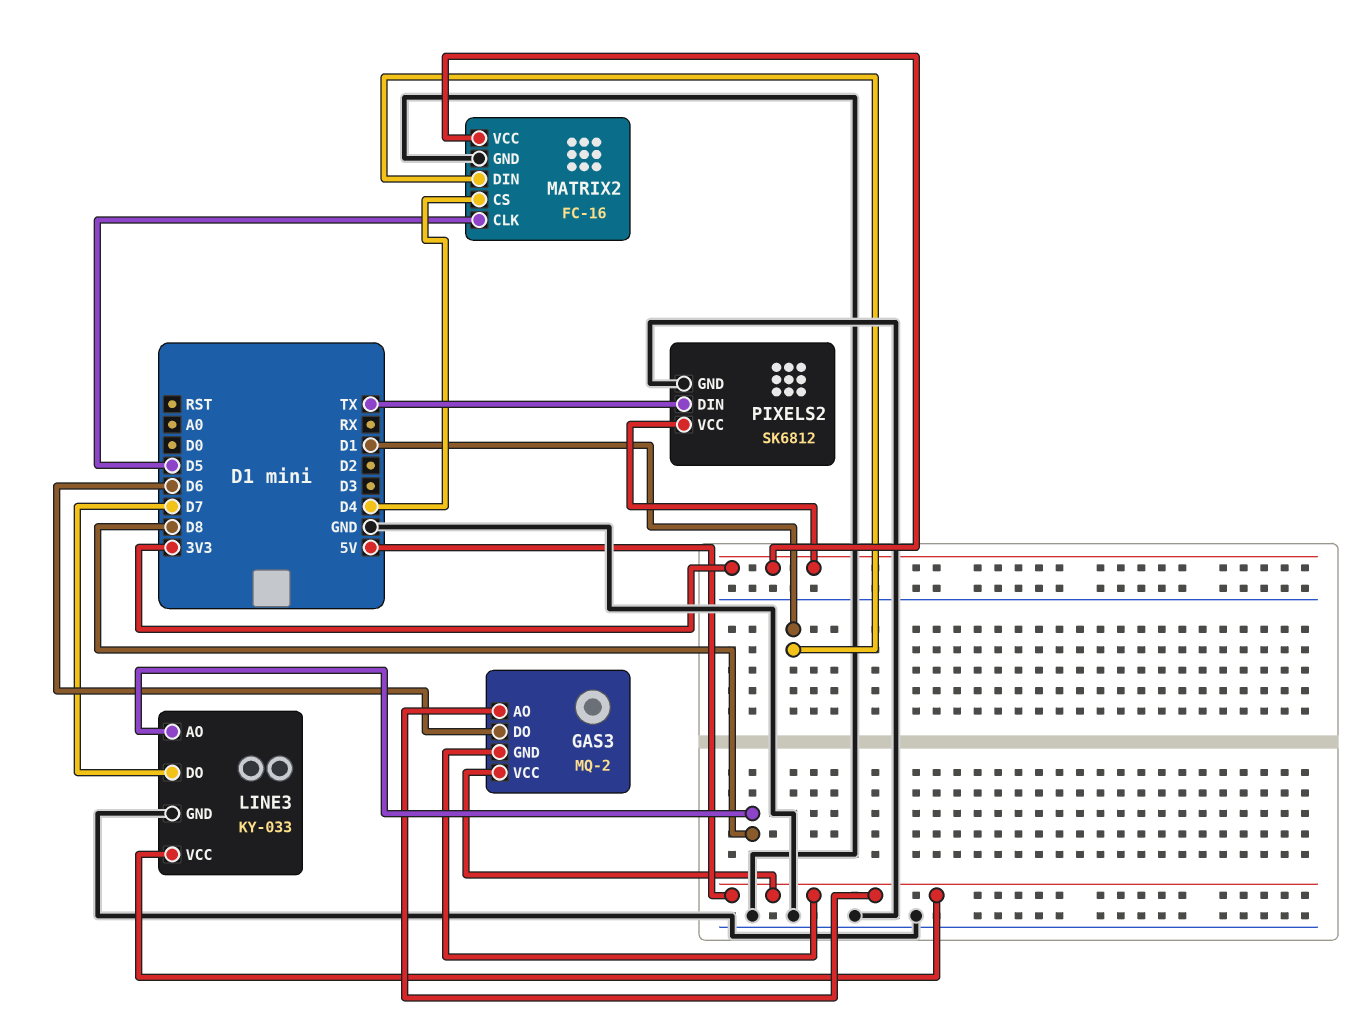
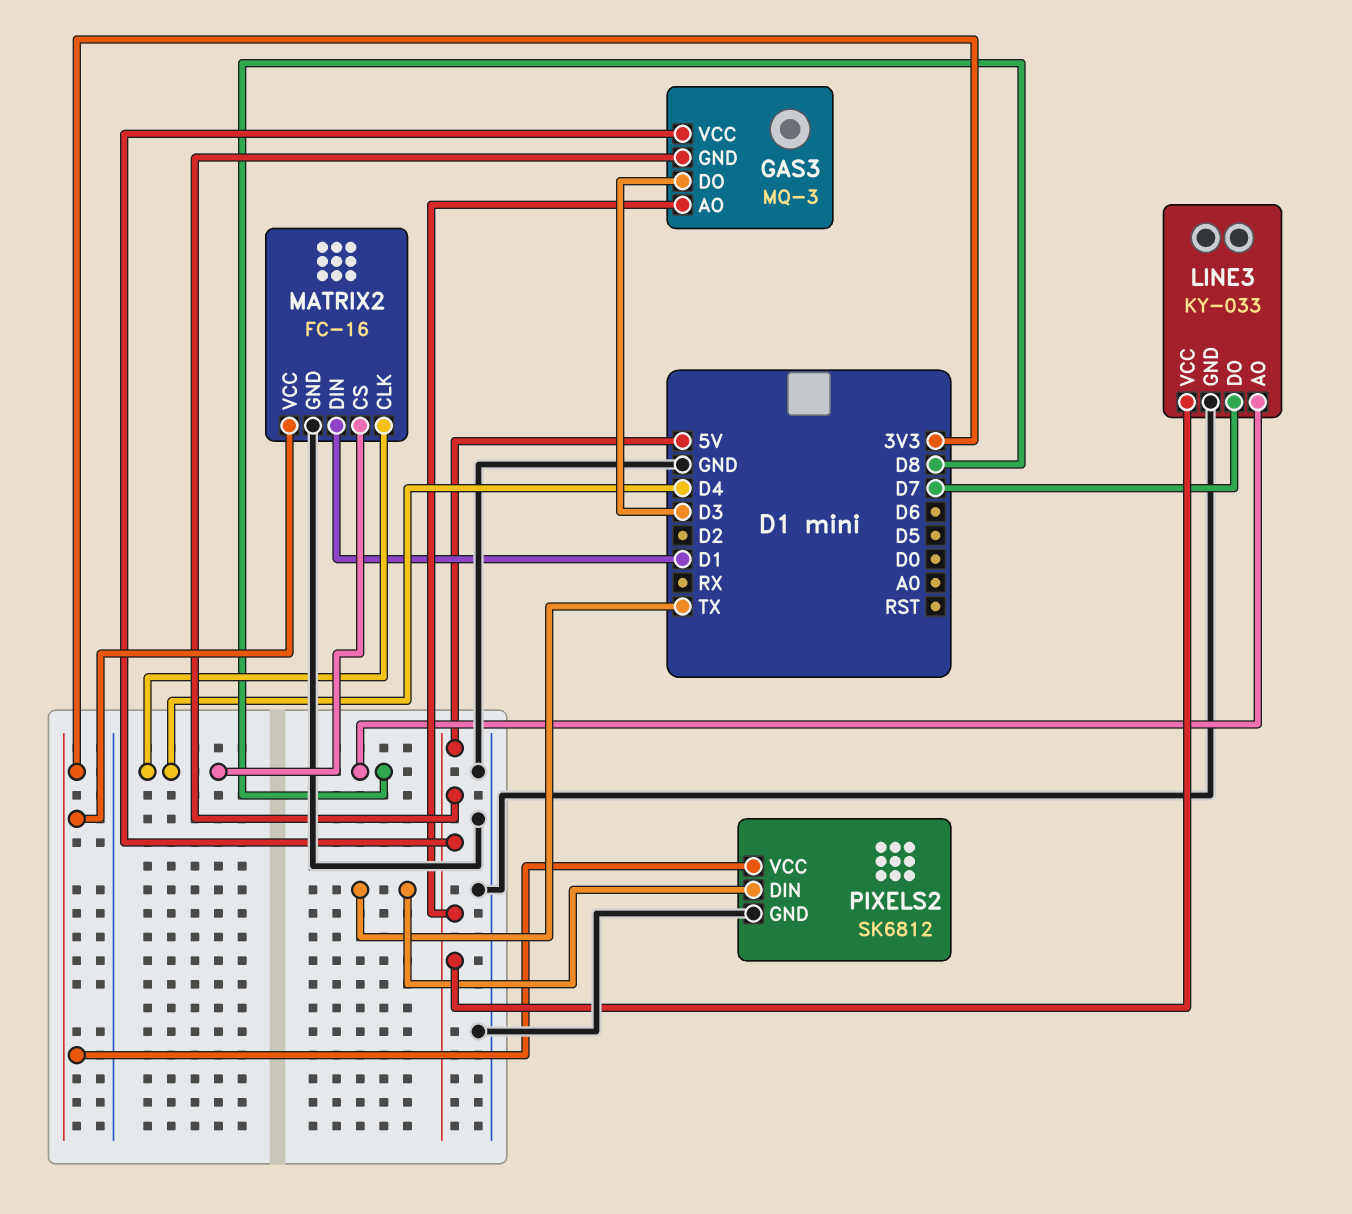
GAS3: MQ-2 -> MQ-3
GAS3 pin DO: D6 -> D3
MATRIX2 pin CLK: D5 -> D4

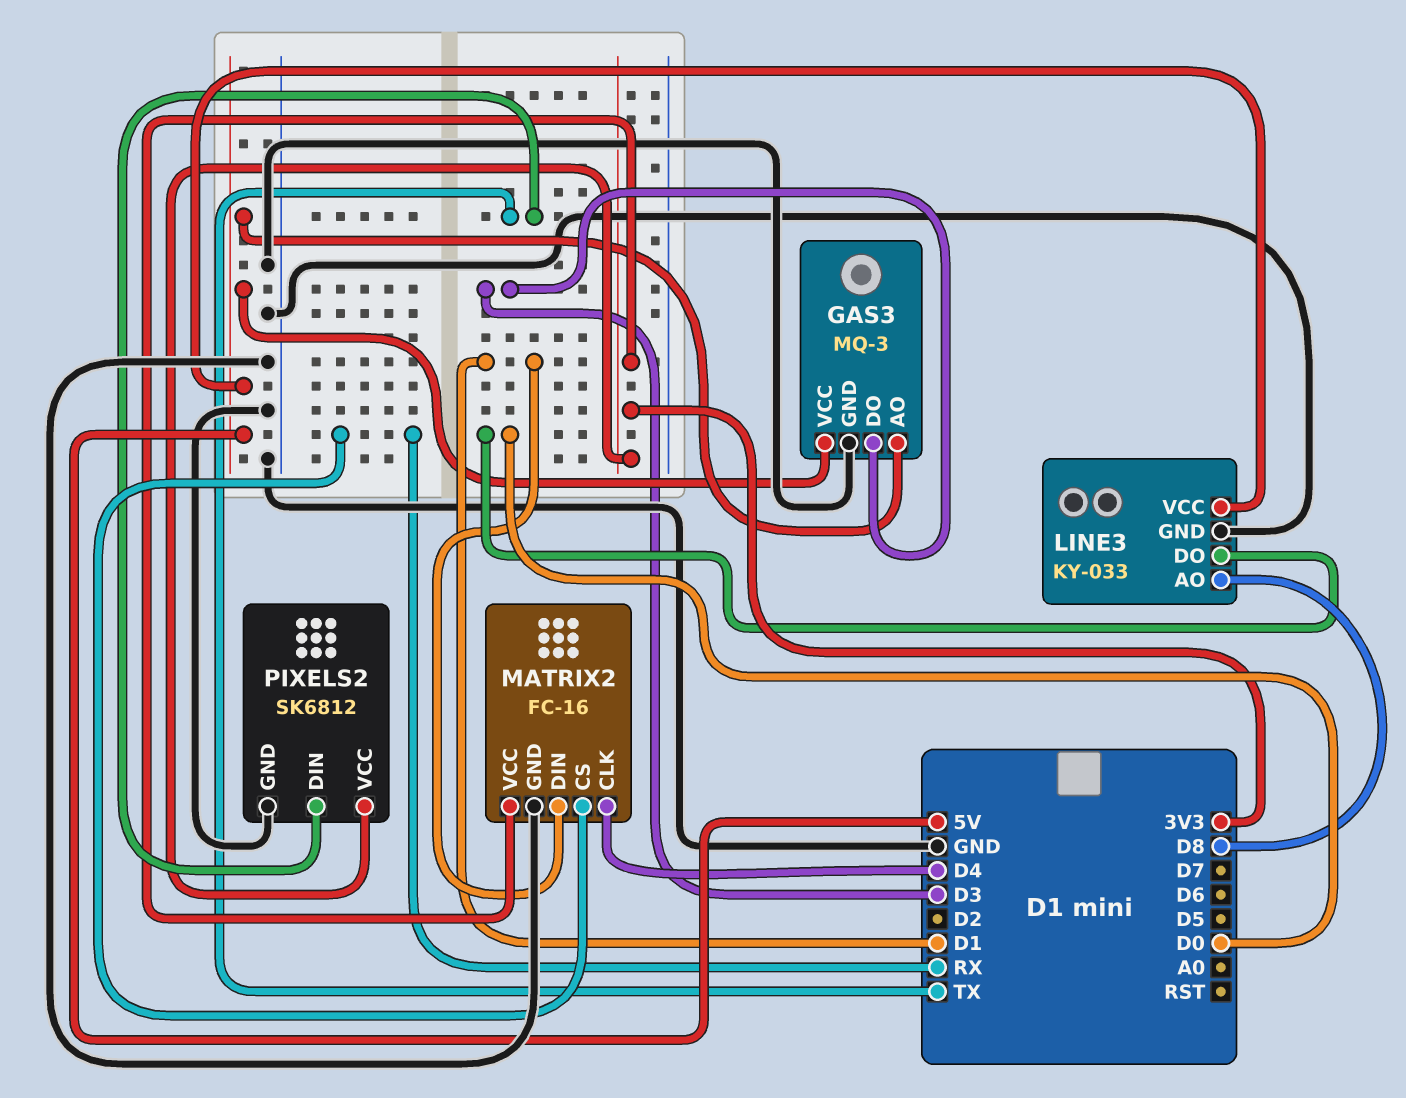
GAS3 pin GND: 5V -> GND
LINE3 pin DO: D7 -> D0
MATRIX2 pin CS: D4 -> RX

